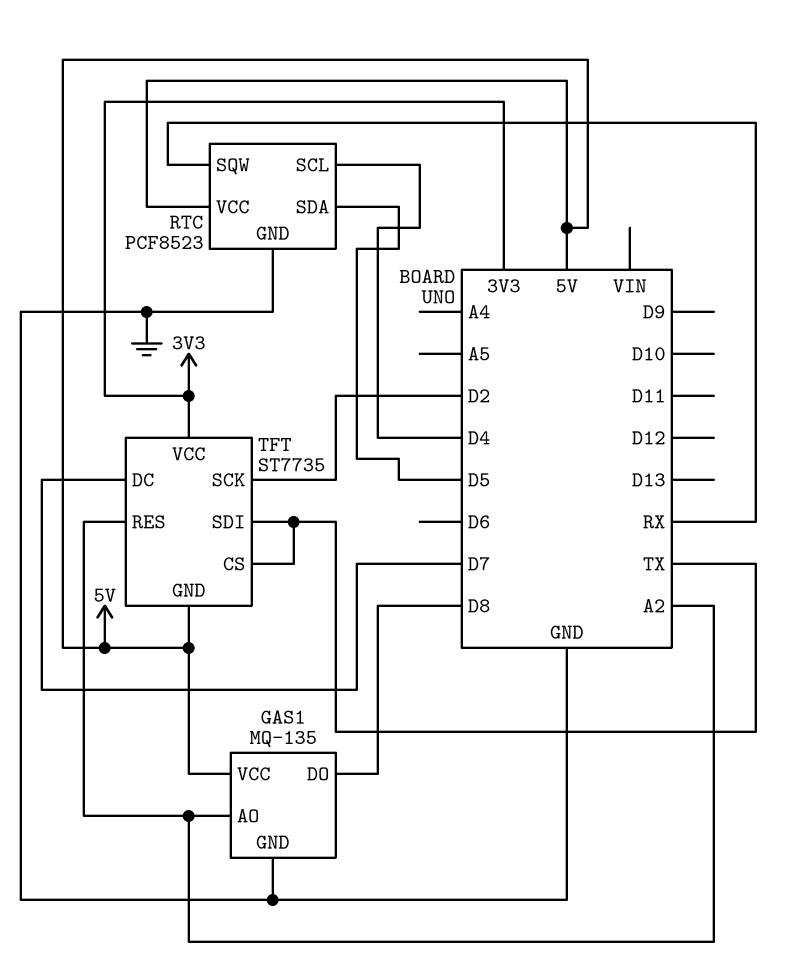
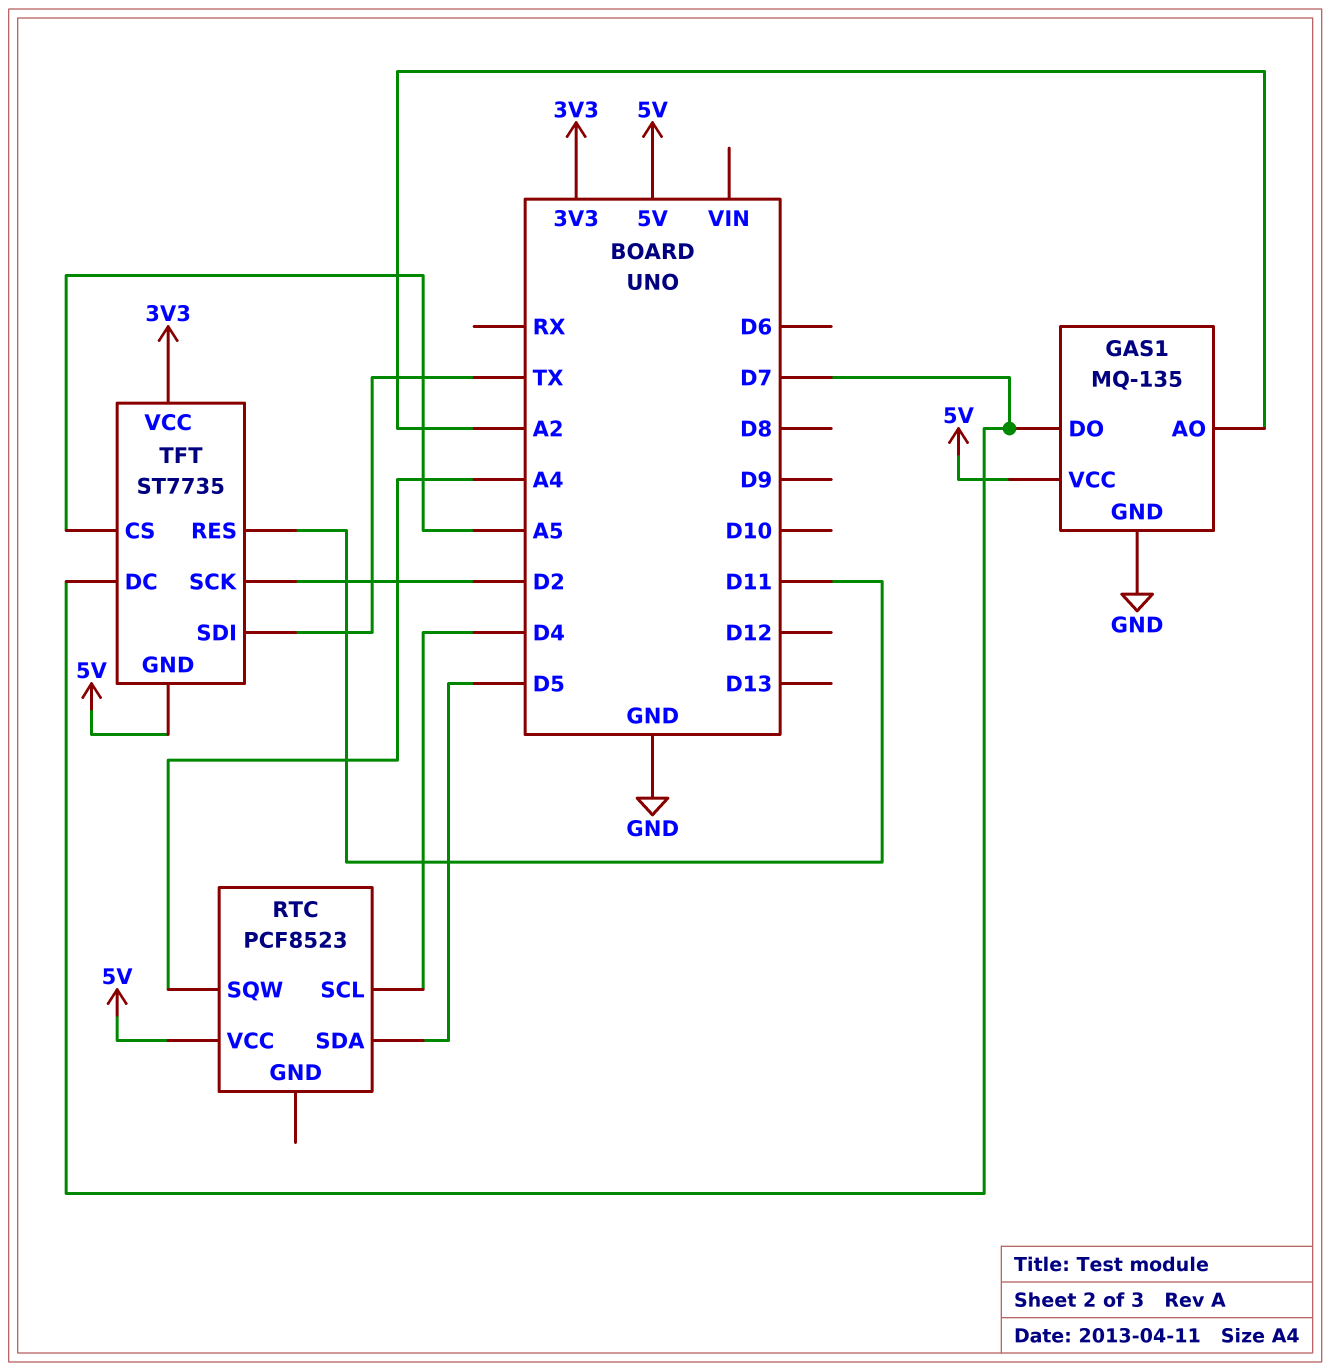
GAS1 pin DO: D8 -> D7
RTC pin GND: GND -> none
RTC pin SQW: RX -> A4
TFT pin CS: TX -> A5
TFT pin RES: A2 -> D11

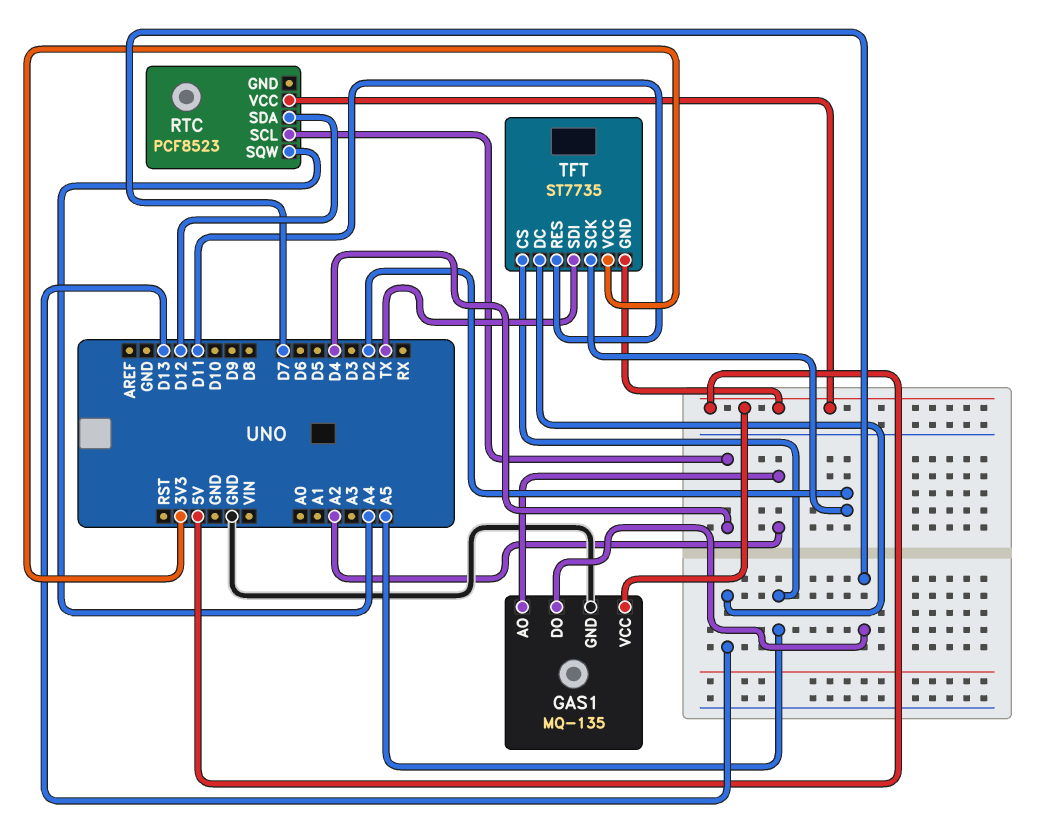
RTC pin SDA: D5 -> D12
TFT pin DC: D7 -> D13

